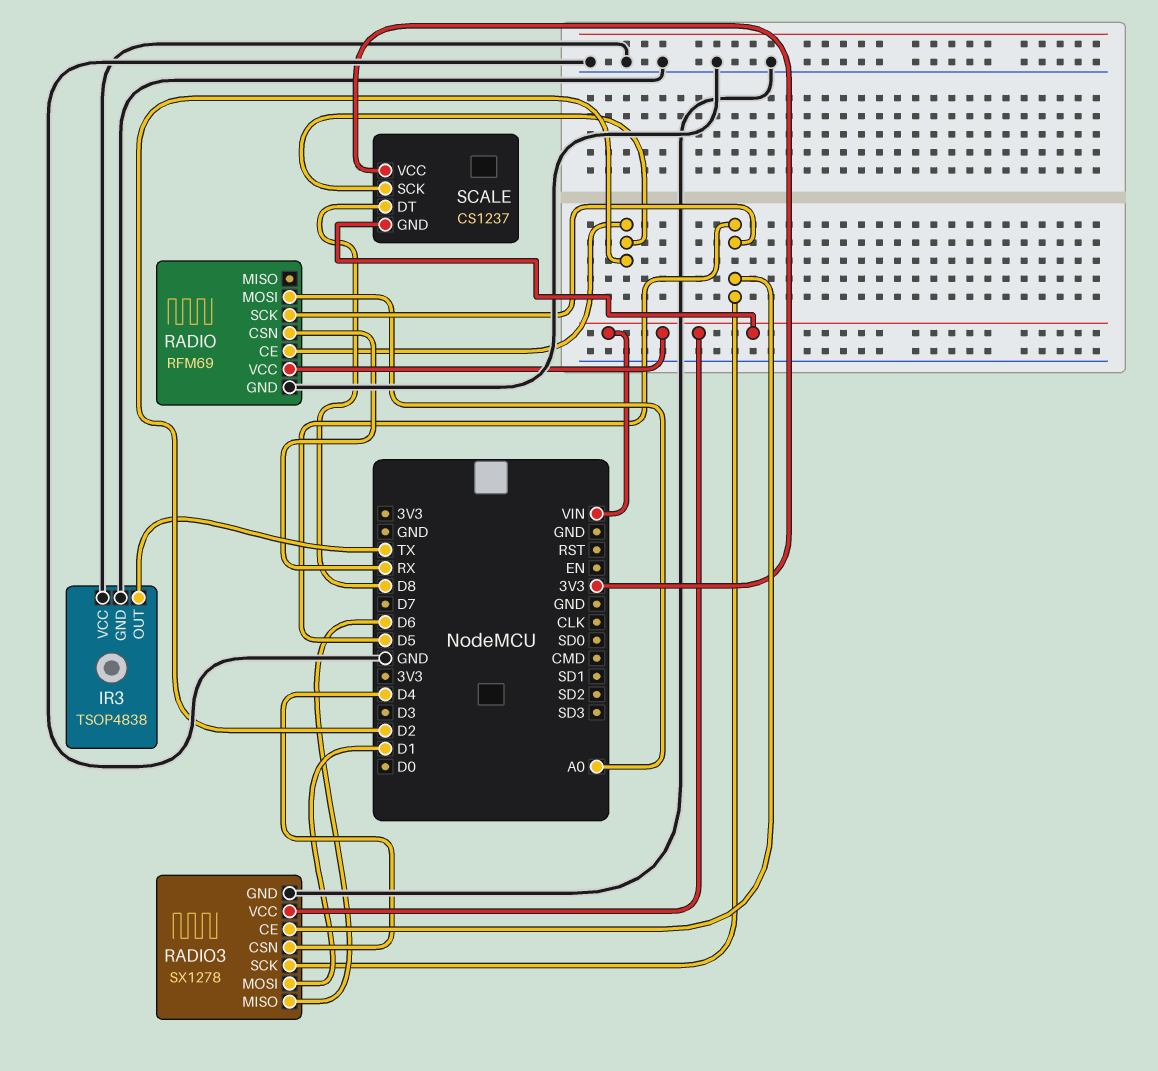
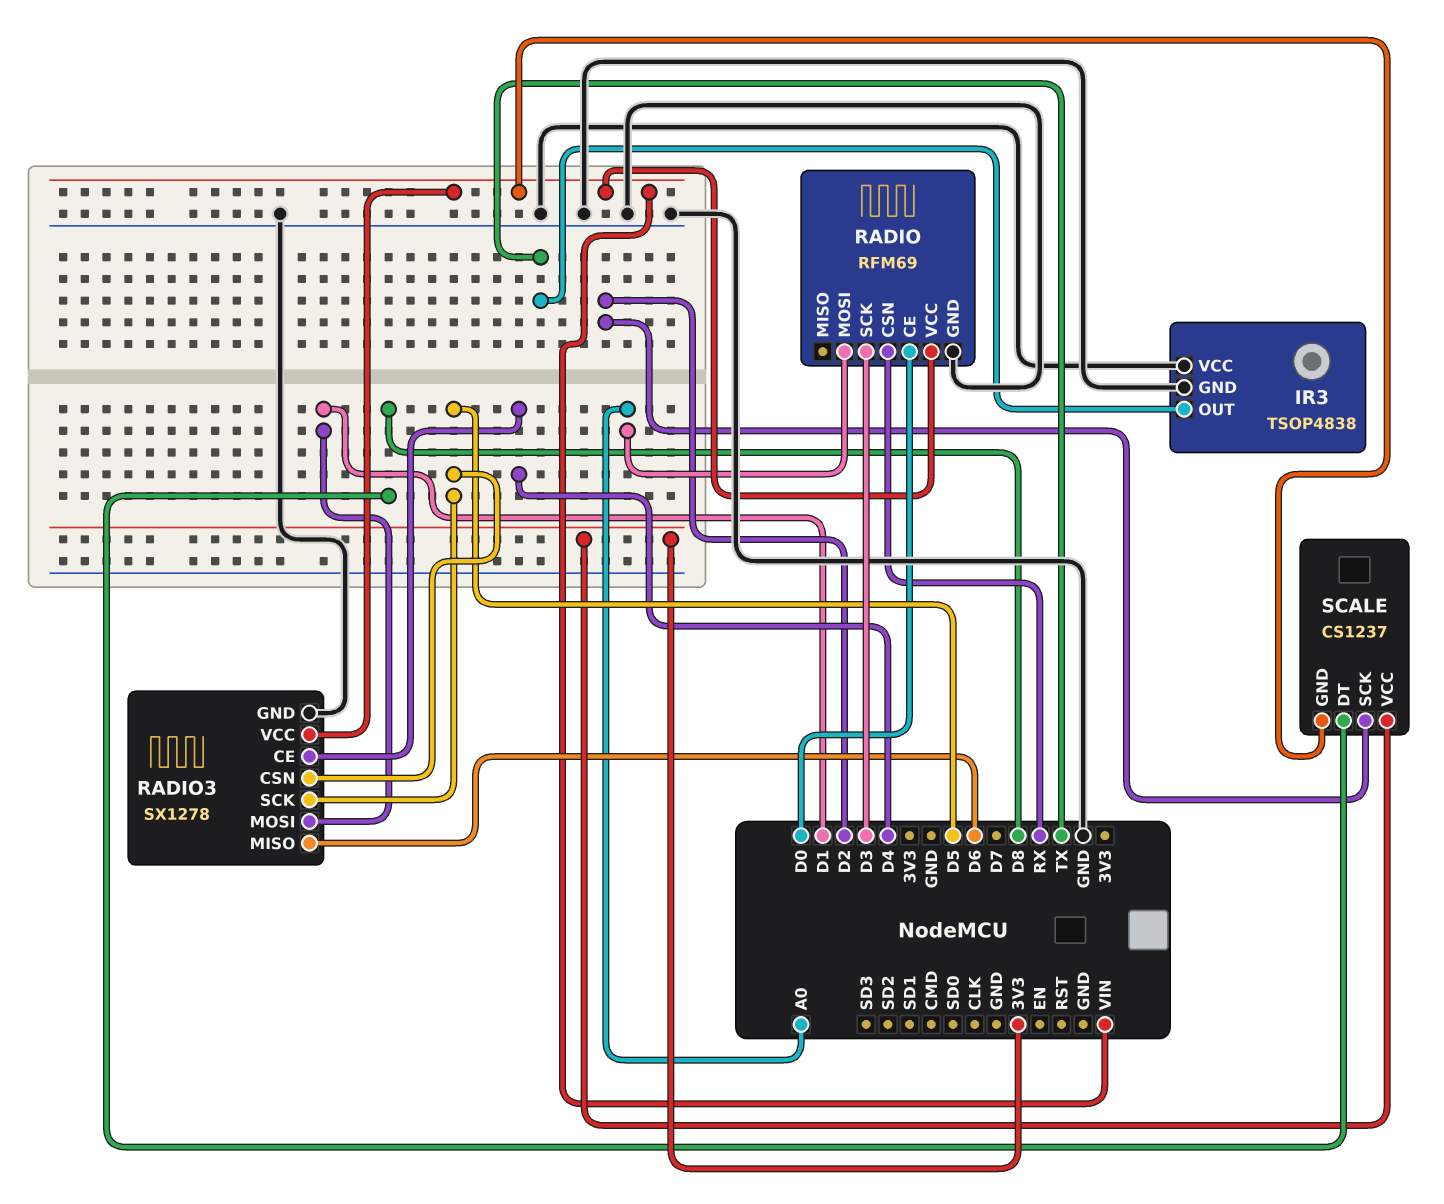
RADIO pin CE: D2 -> D0
RADIO pin SCK: D5 -> D3
RADIO3 pin CE: D5 -> D4
RADIO3 pin CSN: D4 -> D5

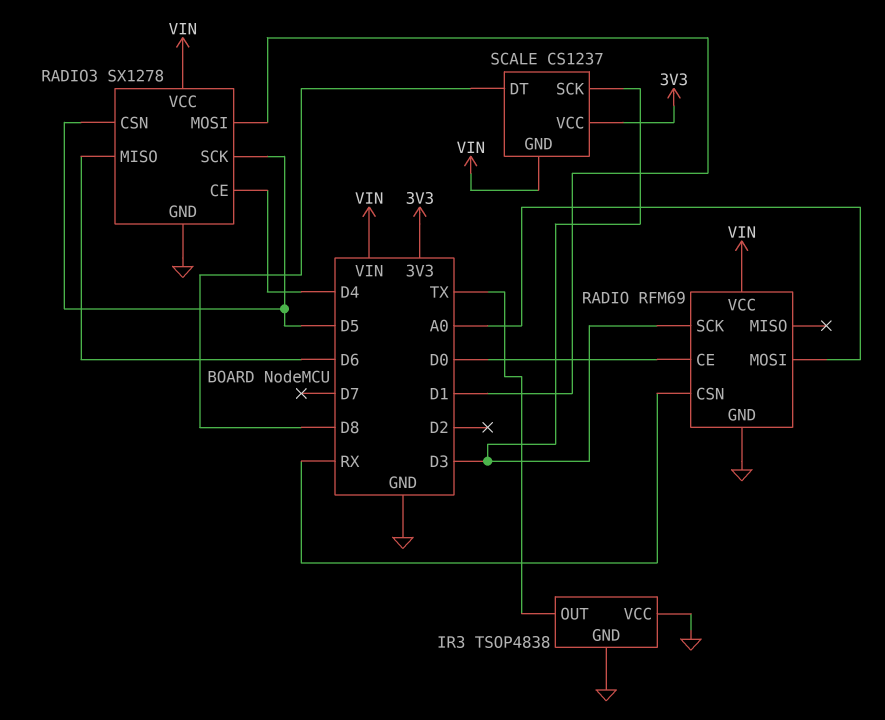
SCALE pin SCK: D2 -> D3

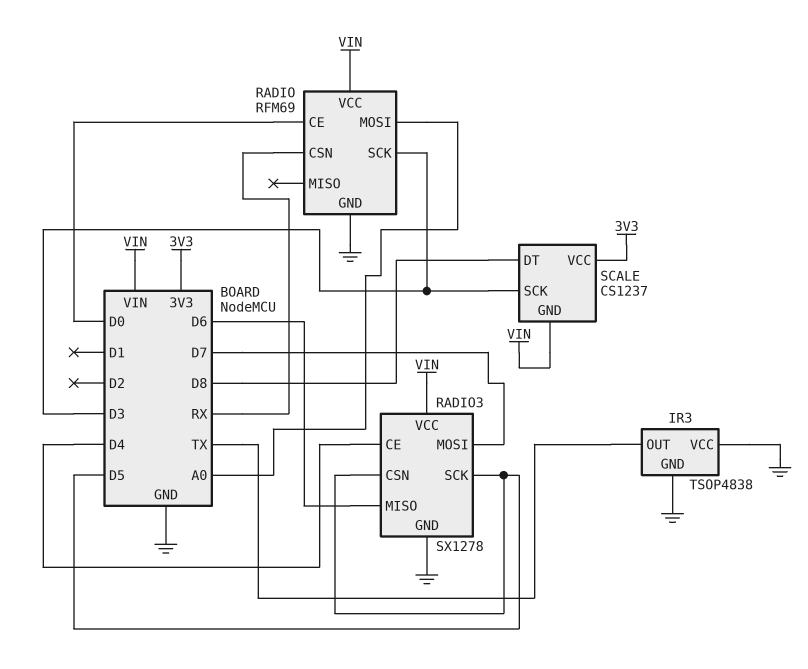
RADIO3 pin MOSI: D1 -> D7

